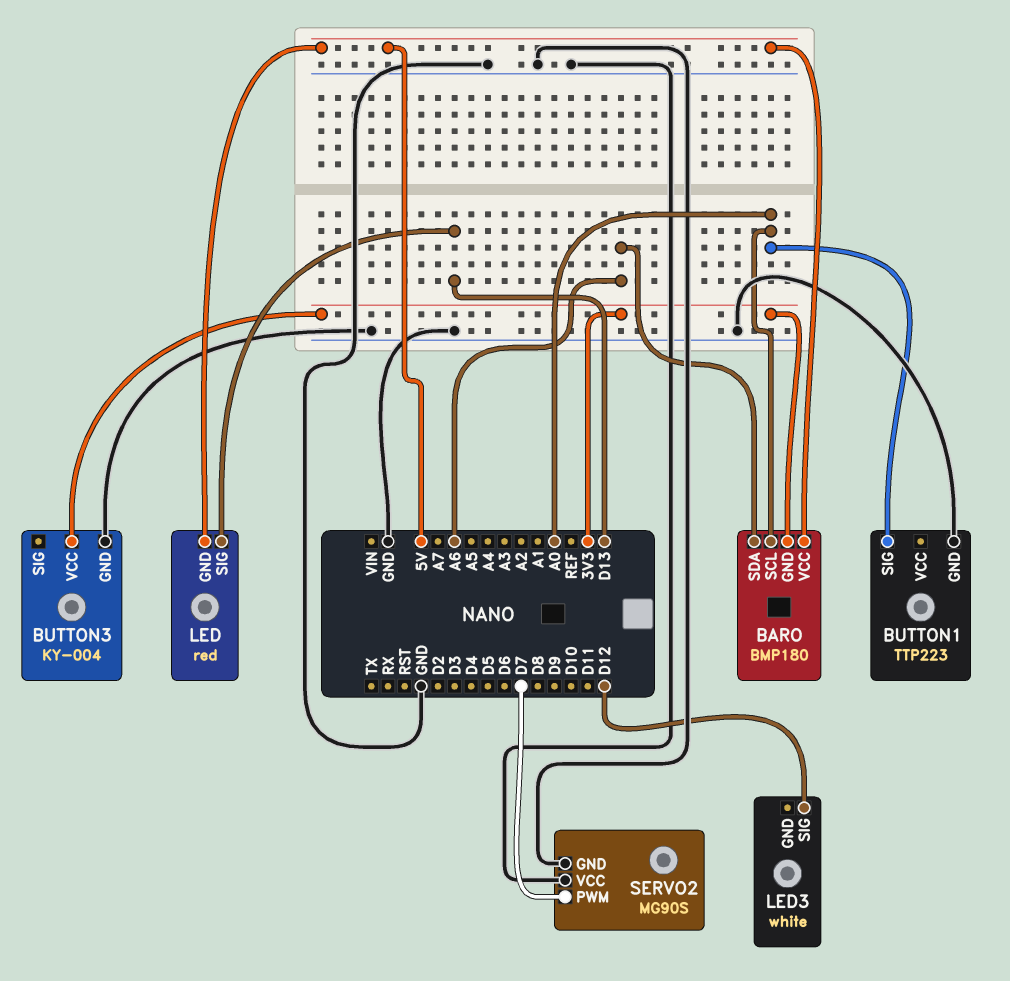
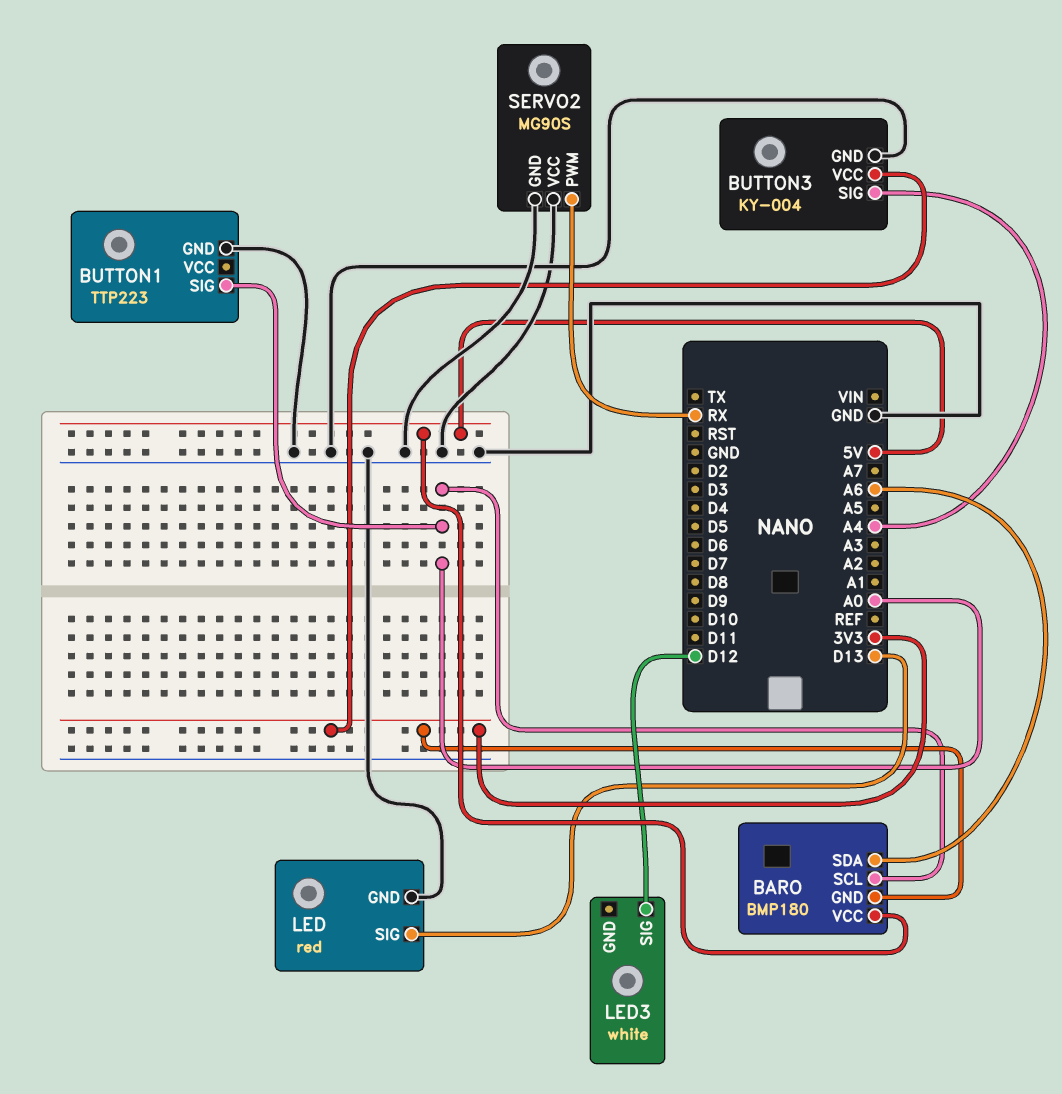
BUTTON3 pin SIG: none -> A4
LED pin GND: 5V -> GND
SERVO2 pin PWM: D7 -> RX

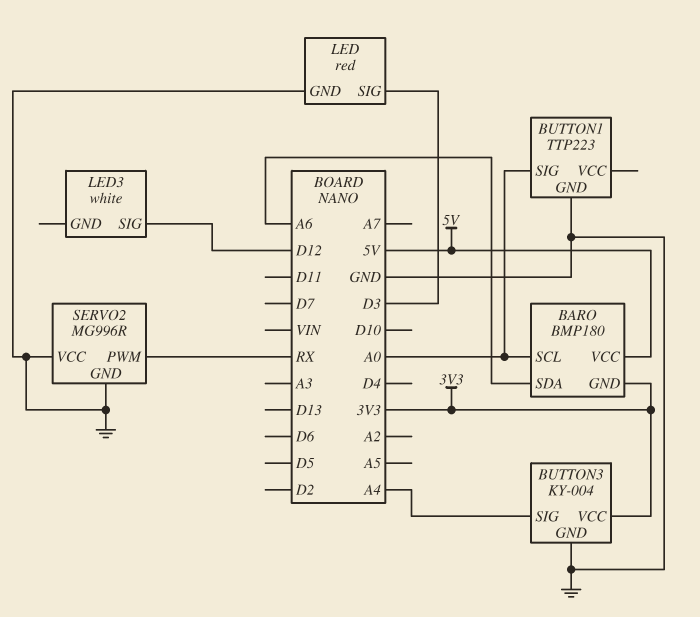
LED pin SIG: D13 -> D3
SERVO2: MG90S -> MG996R

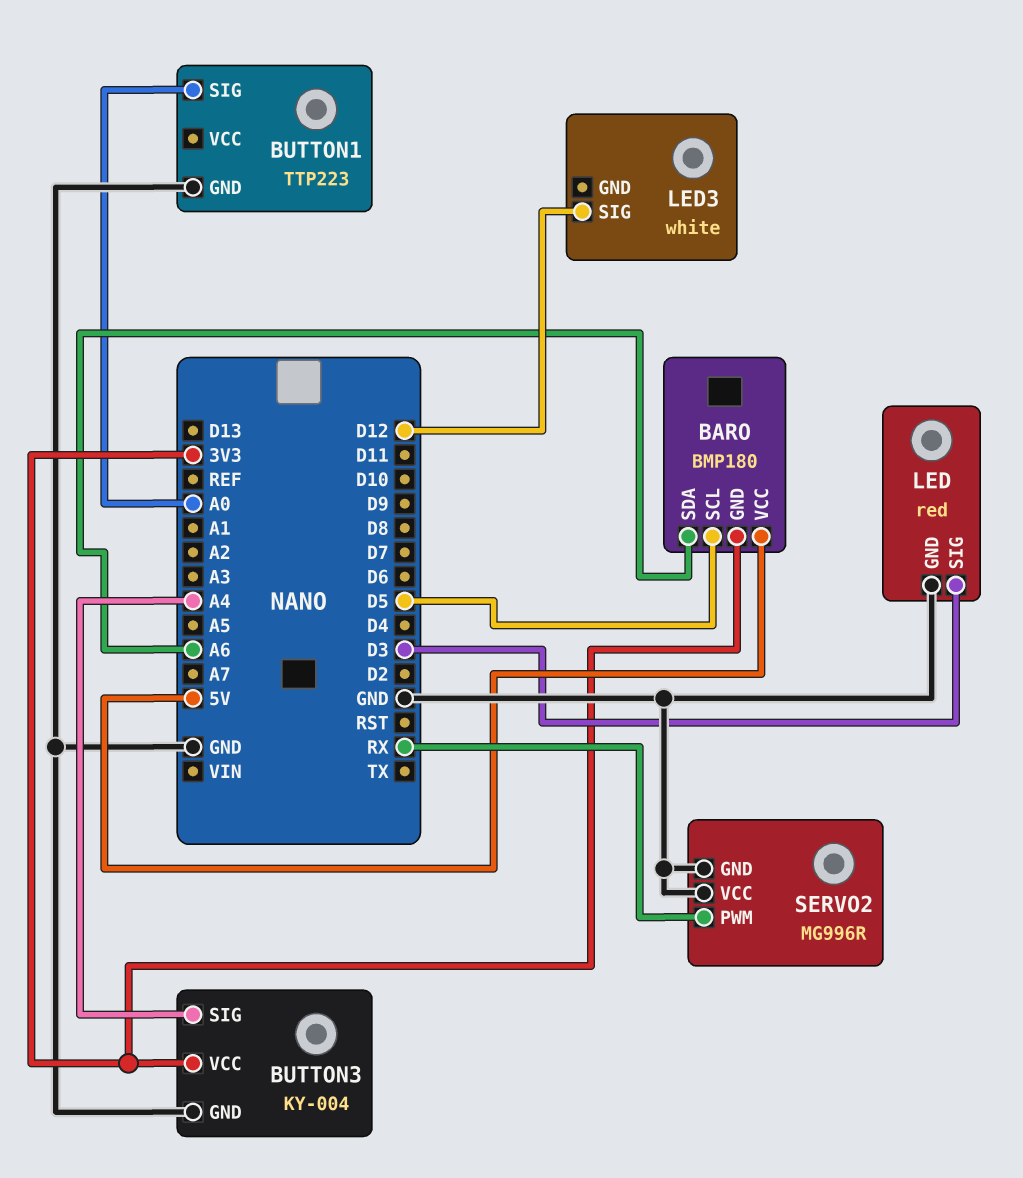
BARO pin SCL: A0 -> D5

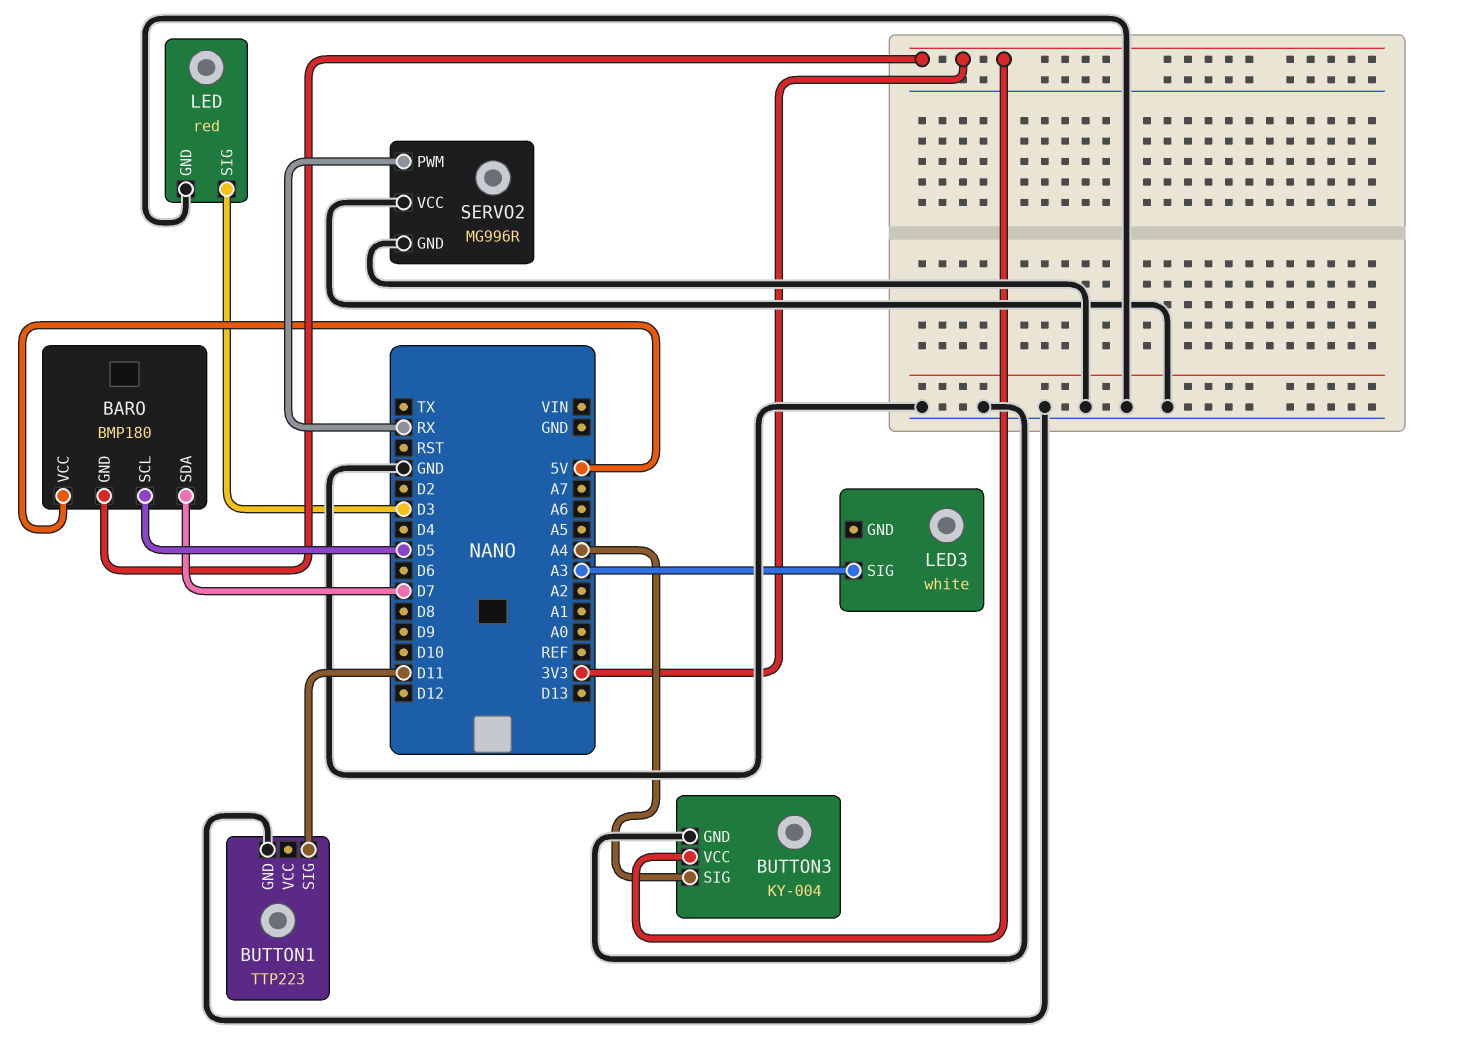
BARO pin SDA: A6 -> D7
BUTTON1 pin SIG: A0 -> D11
LED3 pin SIG: D12 -> A3

